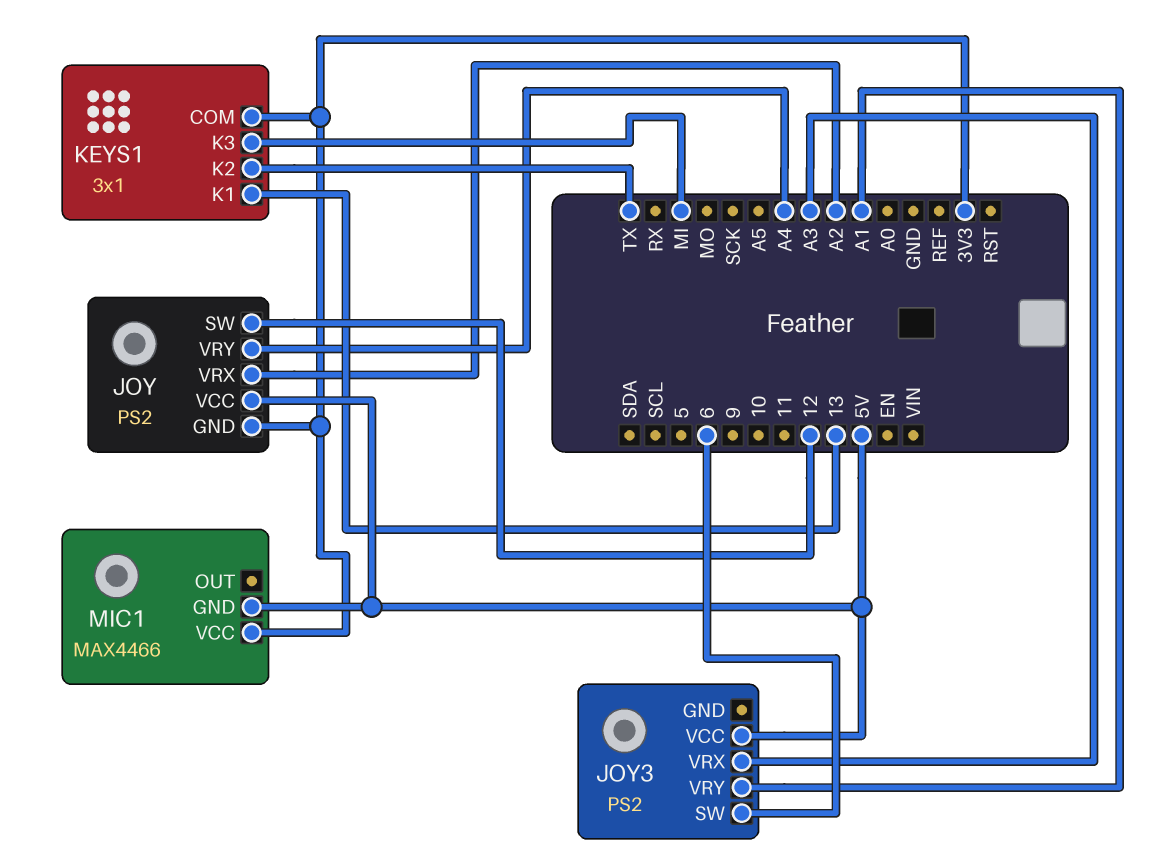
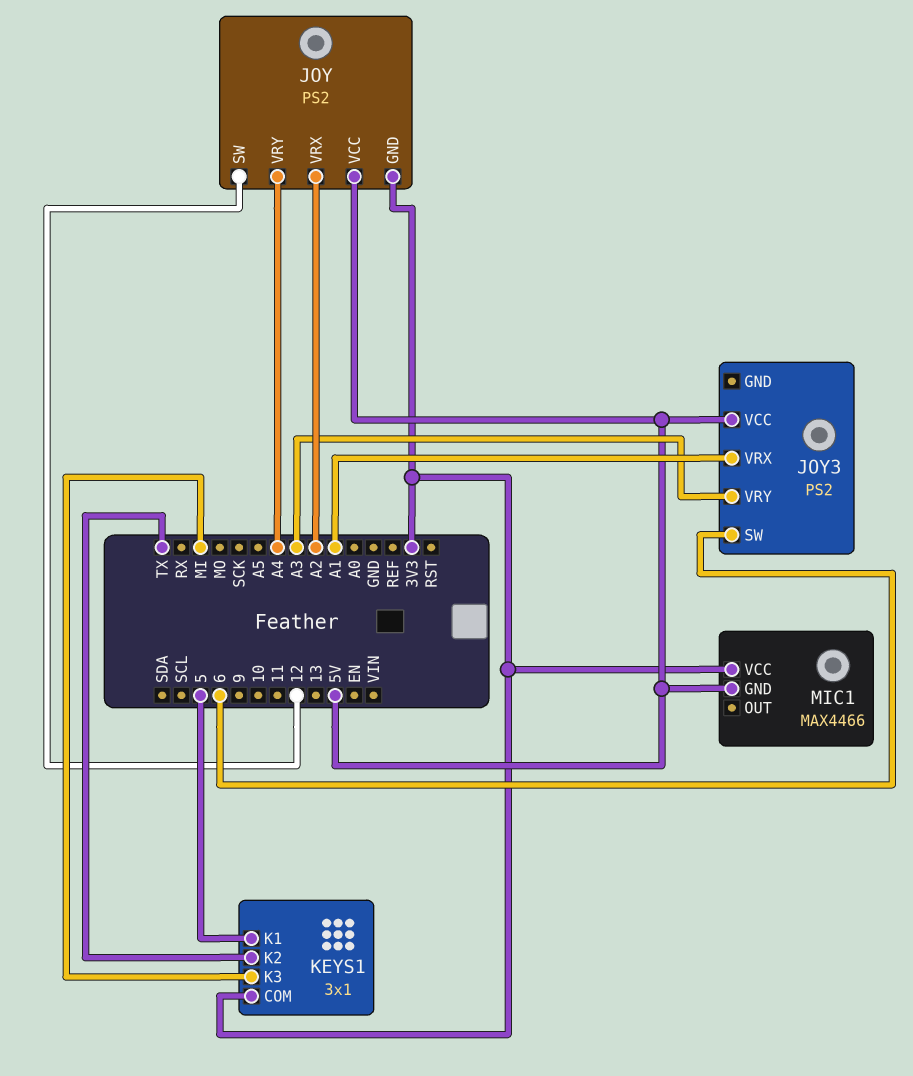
JOY3 pin VRX: A3 -> A1
JOY3 pin VRY: A1 -> A3
KEYS1 pin K1: 13 -> 5

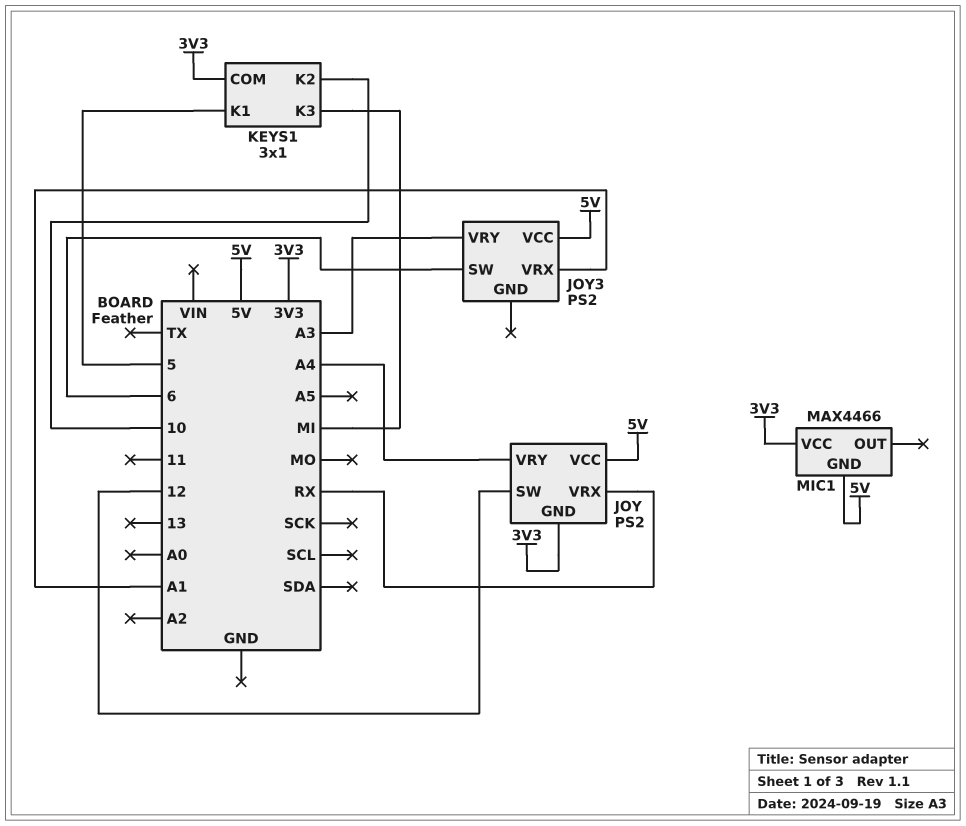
JOY pin VRX: A2 -> RX
KEYS1 pin K2: TX -> 10

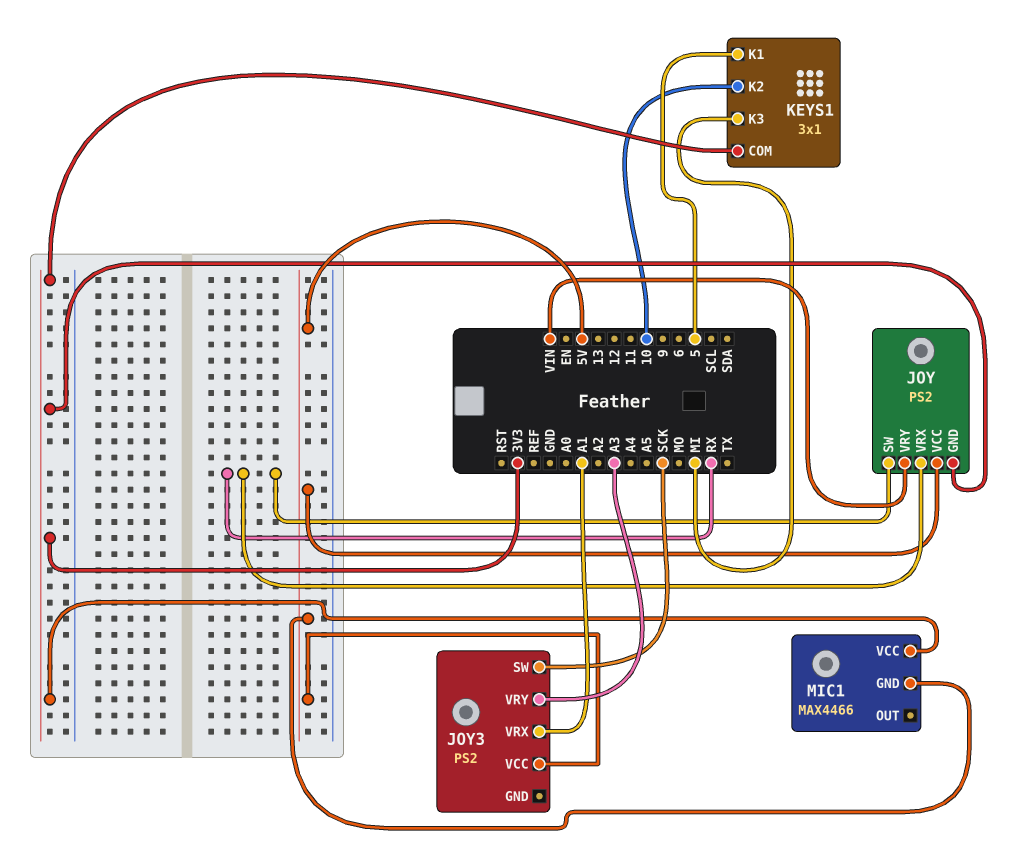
JOY pin SW: 12 -> RX
JOY pin VRY: A4 -> VIN
JOY3 pin SW: 6 -> SCK

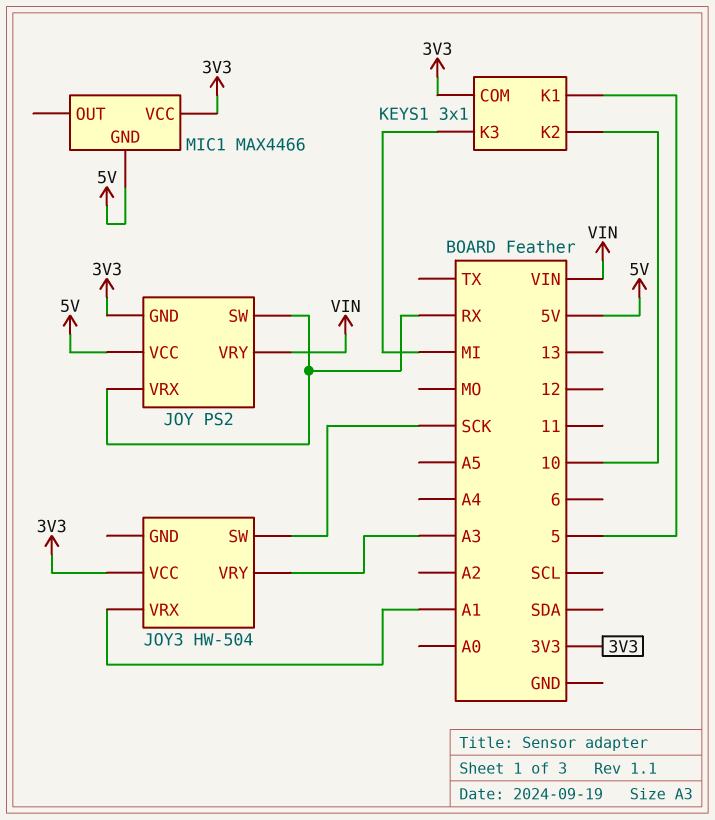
JOY3: PS2 -> HW-504
JOY3 pin VCC: 5V -> 3V3

